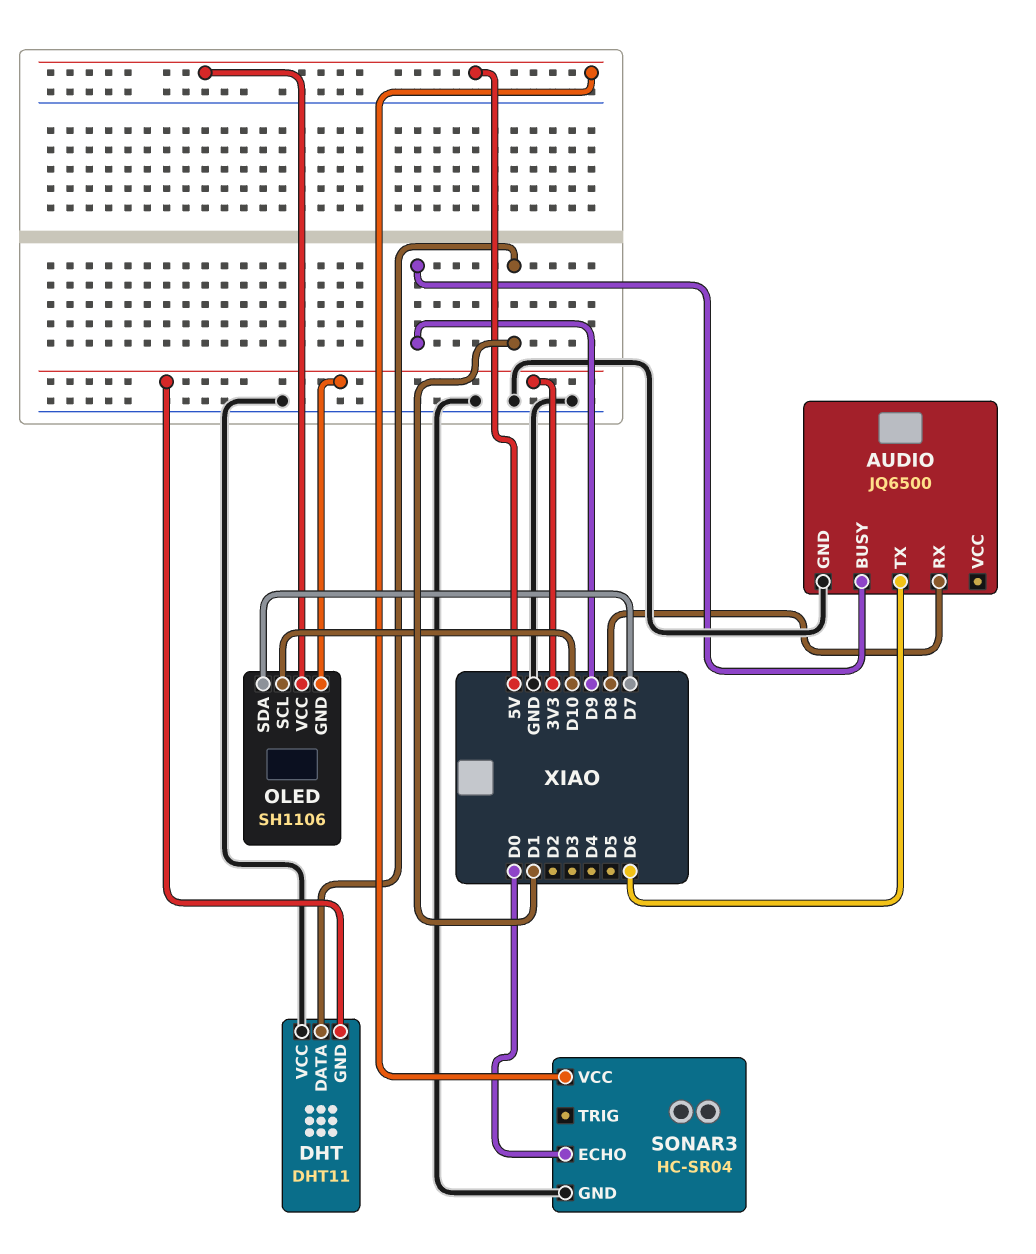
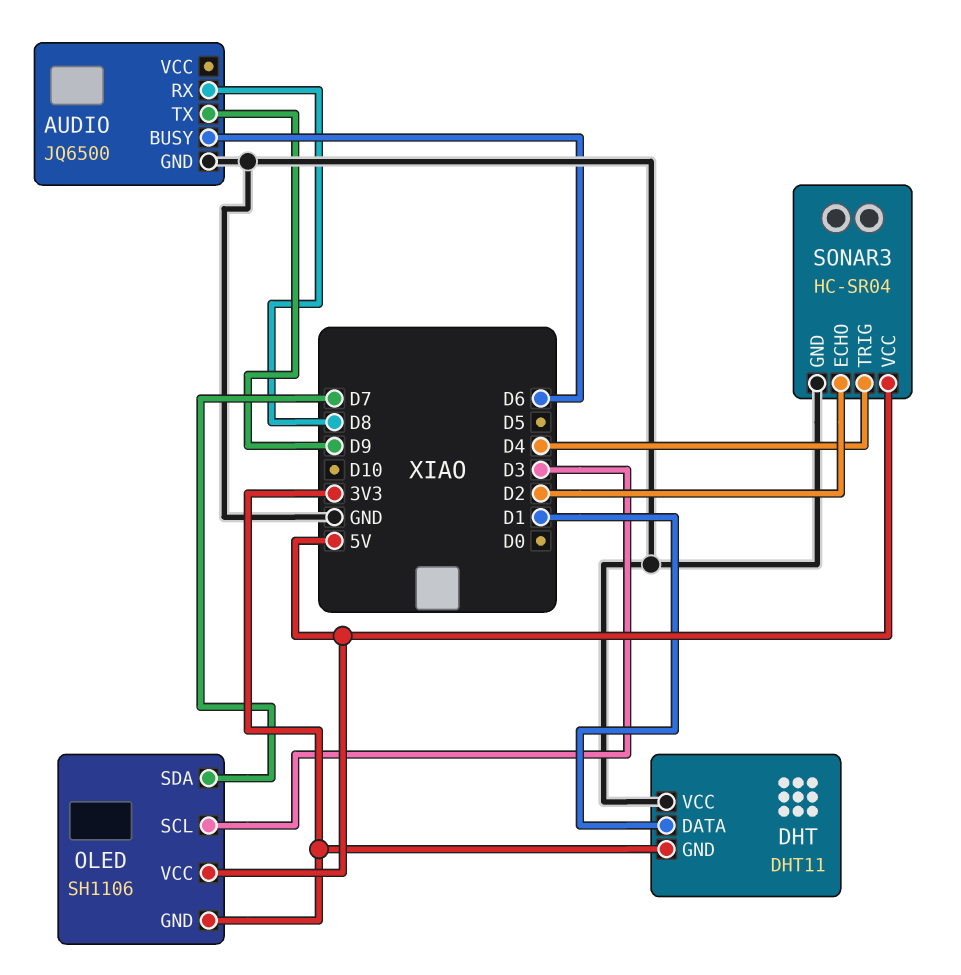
AUDIO pin BUSY: D9 -> D6
AUDIO pin TX: D6 -> D9
OLED pin SCL: D10 -> D3
SONAR3 pin ECHO: D0 -> D2
SONAR3 pin TRIG: none -> D4

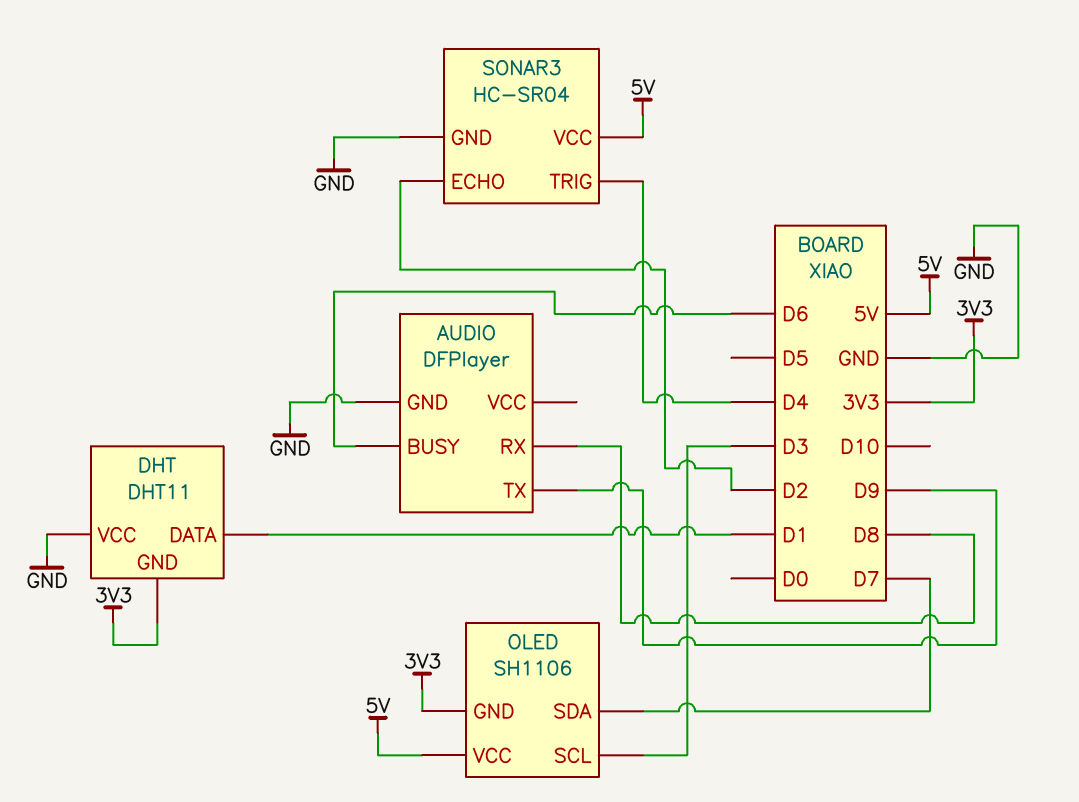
AUDIO: JQ6500 -> DFPlayer

